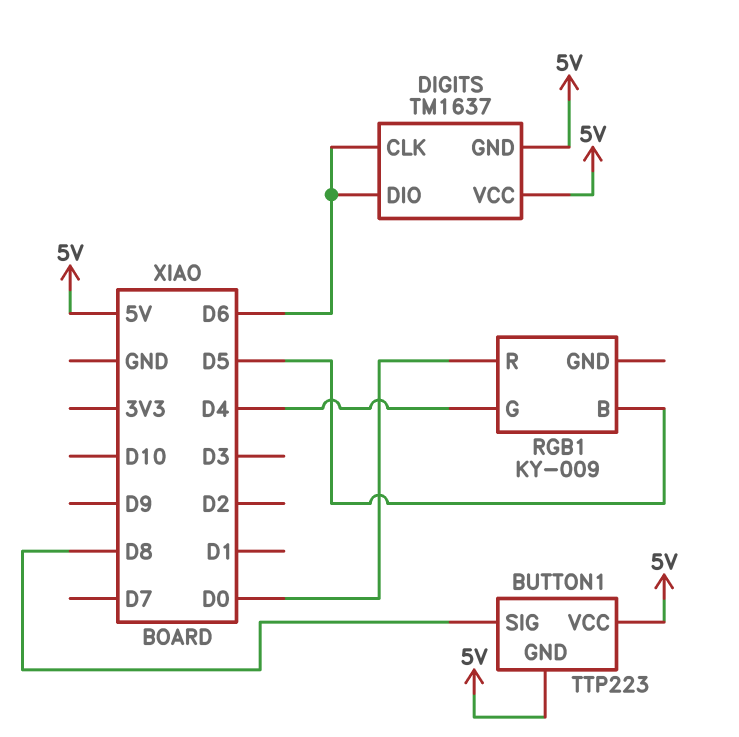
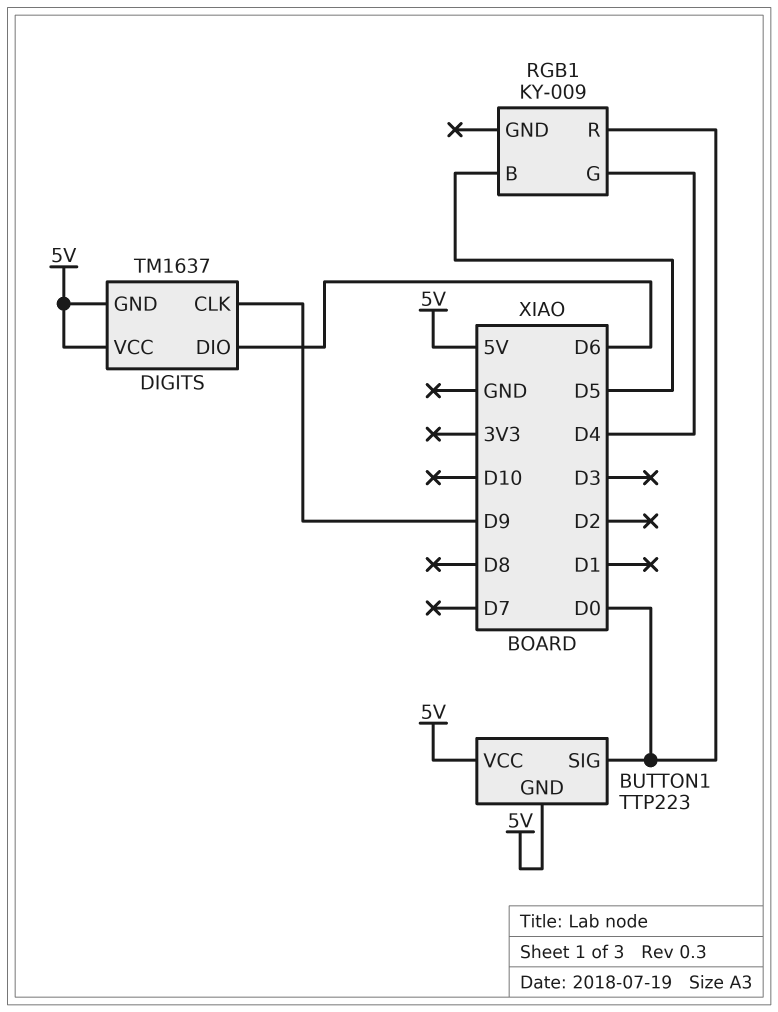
BUTTON1 pin SIG: D8 -> D0
DIGITS pin CLK: D6 -> D9

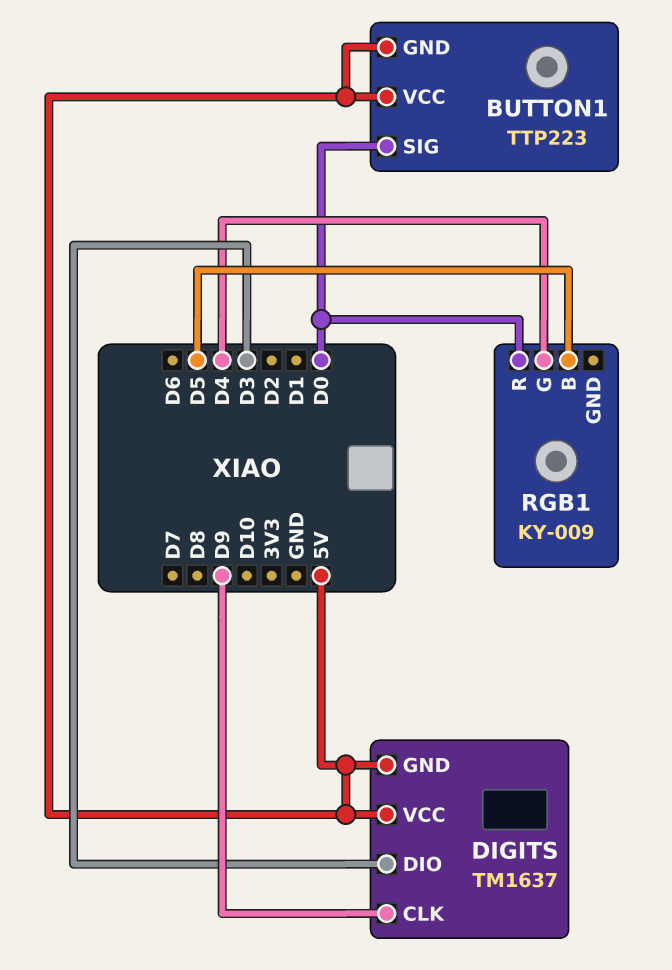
DIGITS pin DIO: D6 -> D3

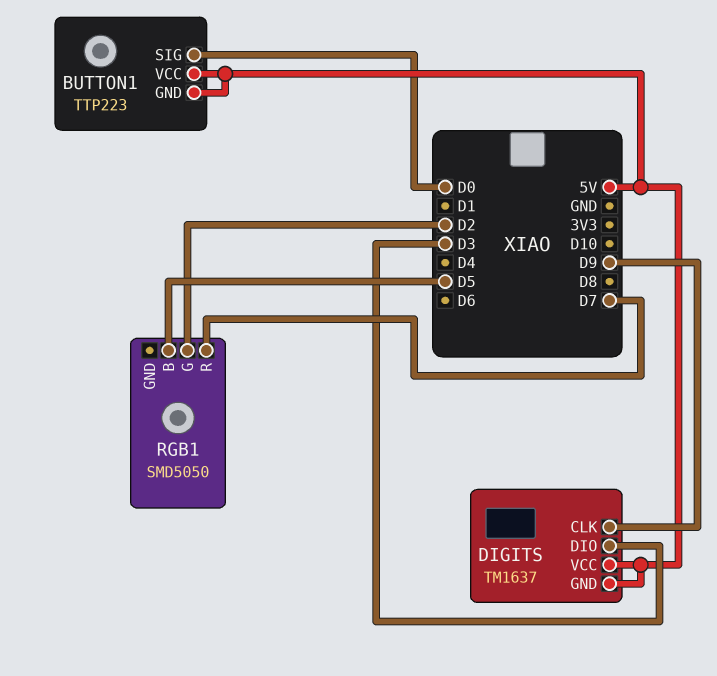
RGB1: KY-009 -> SMD5050
RGB1 pin G: D4 -> D2
RGB1 pin R: D0 -> D7

